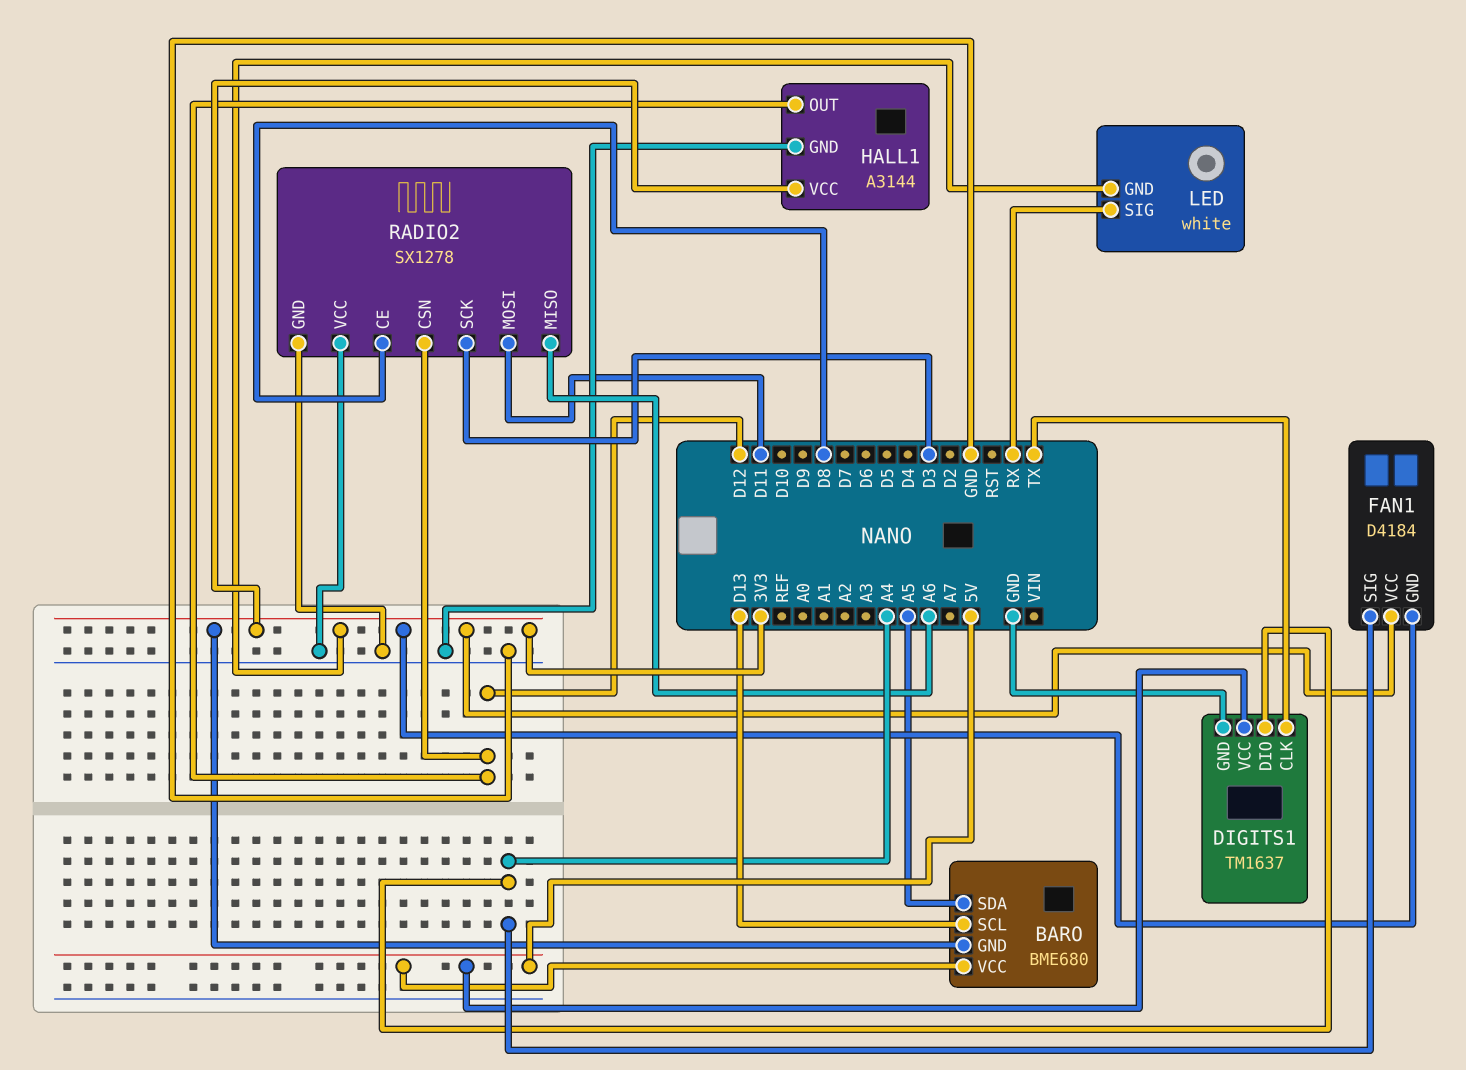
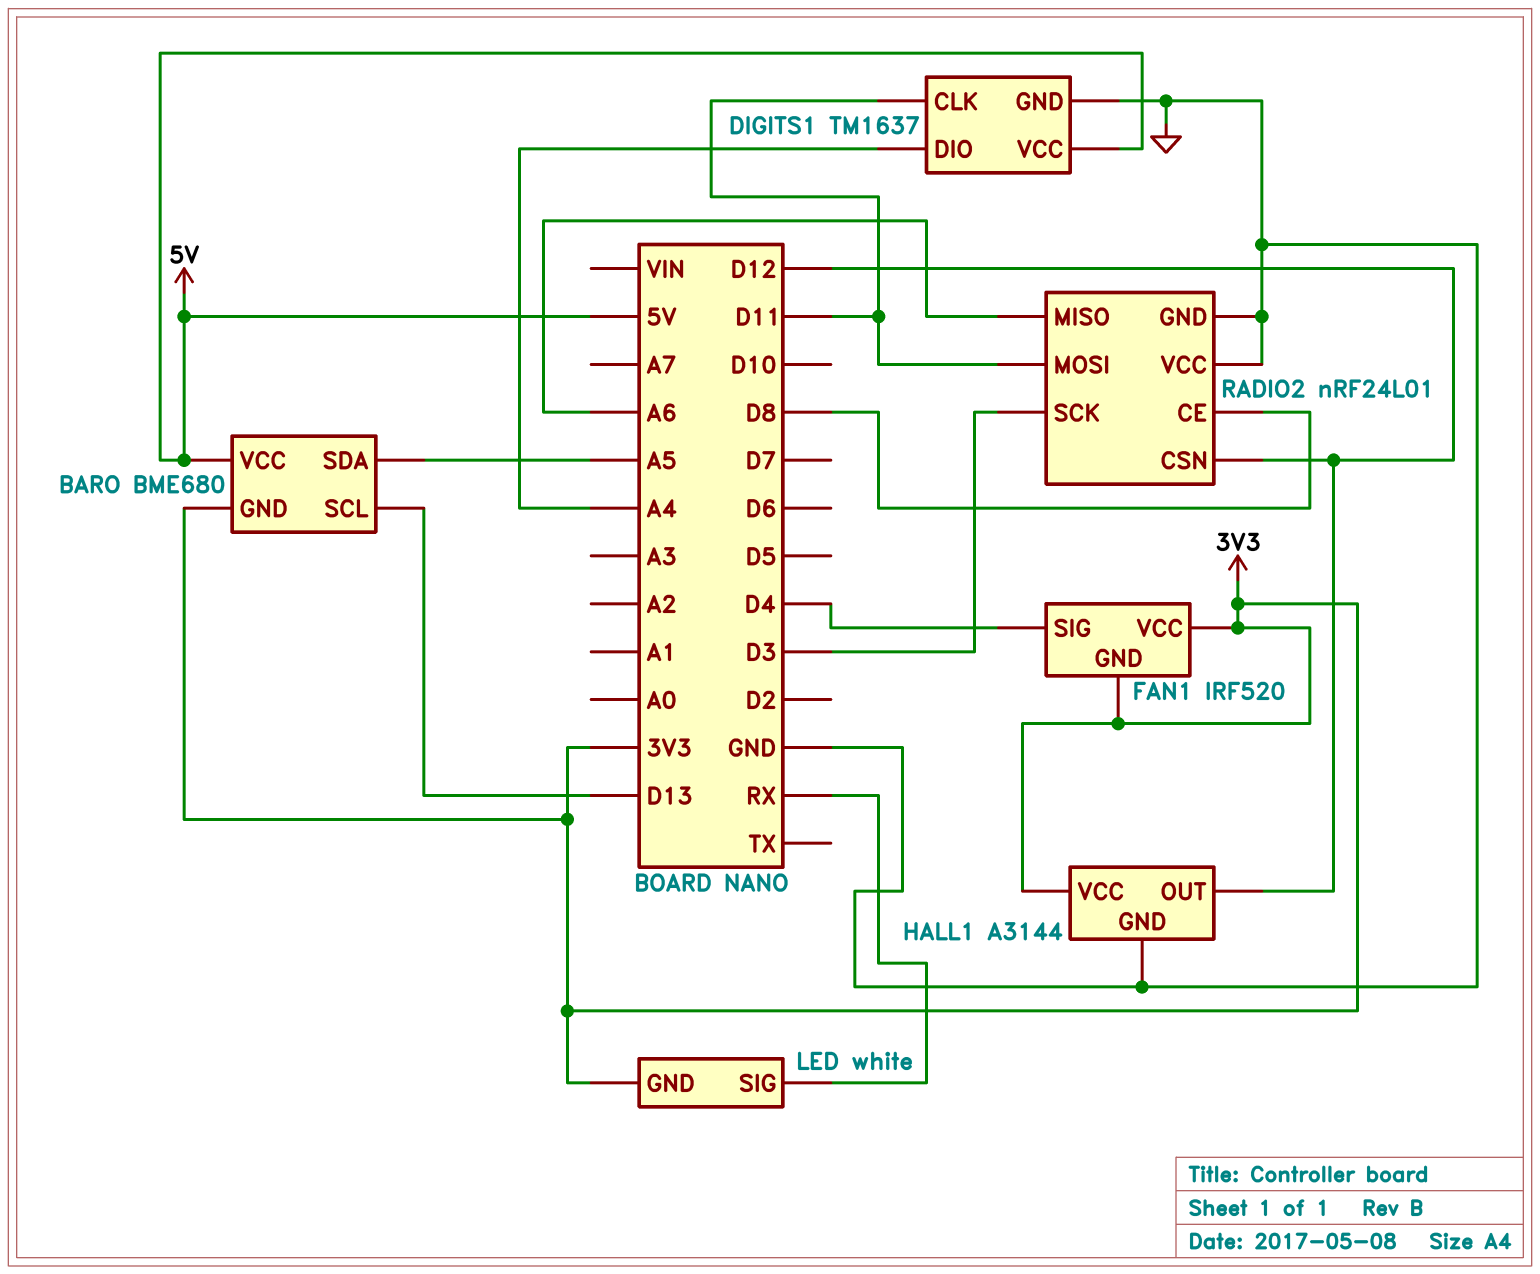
DIGITS1 pin CLK: TX -> D11
FAN1: D4184 -> IRF520
FAN1 pin SIG: A4 -> D4
RADIO2: SX1278 -> nRF24L01

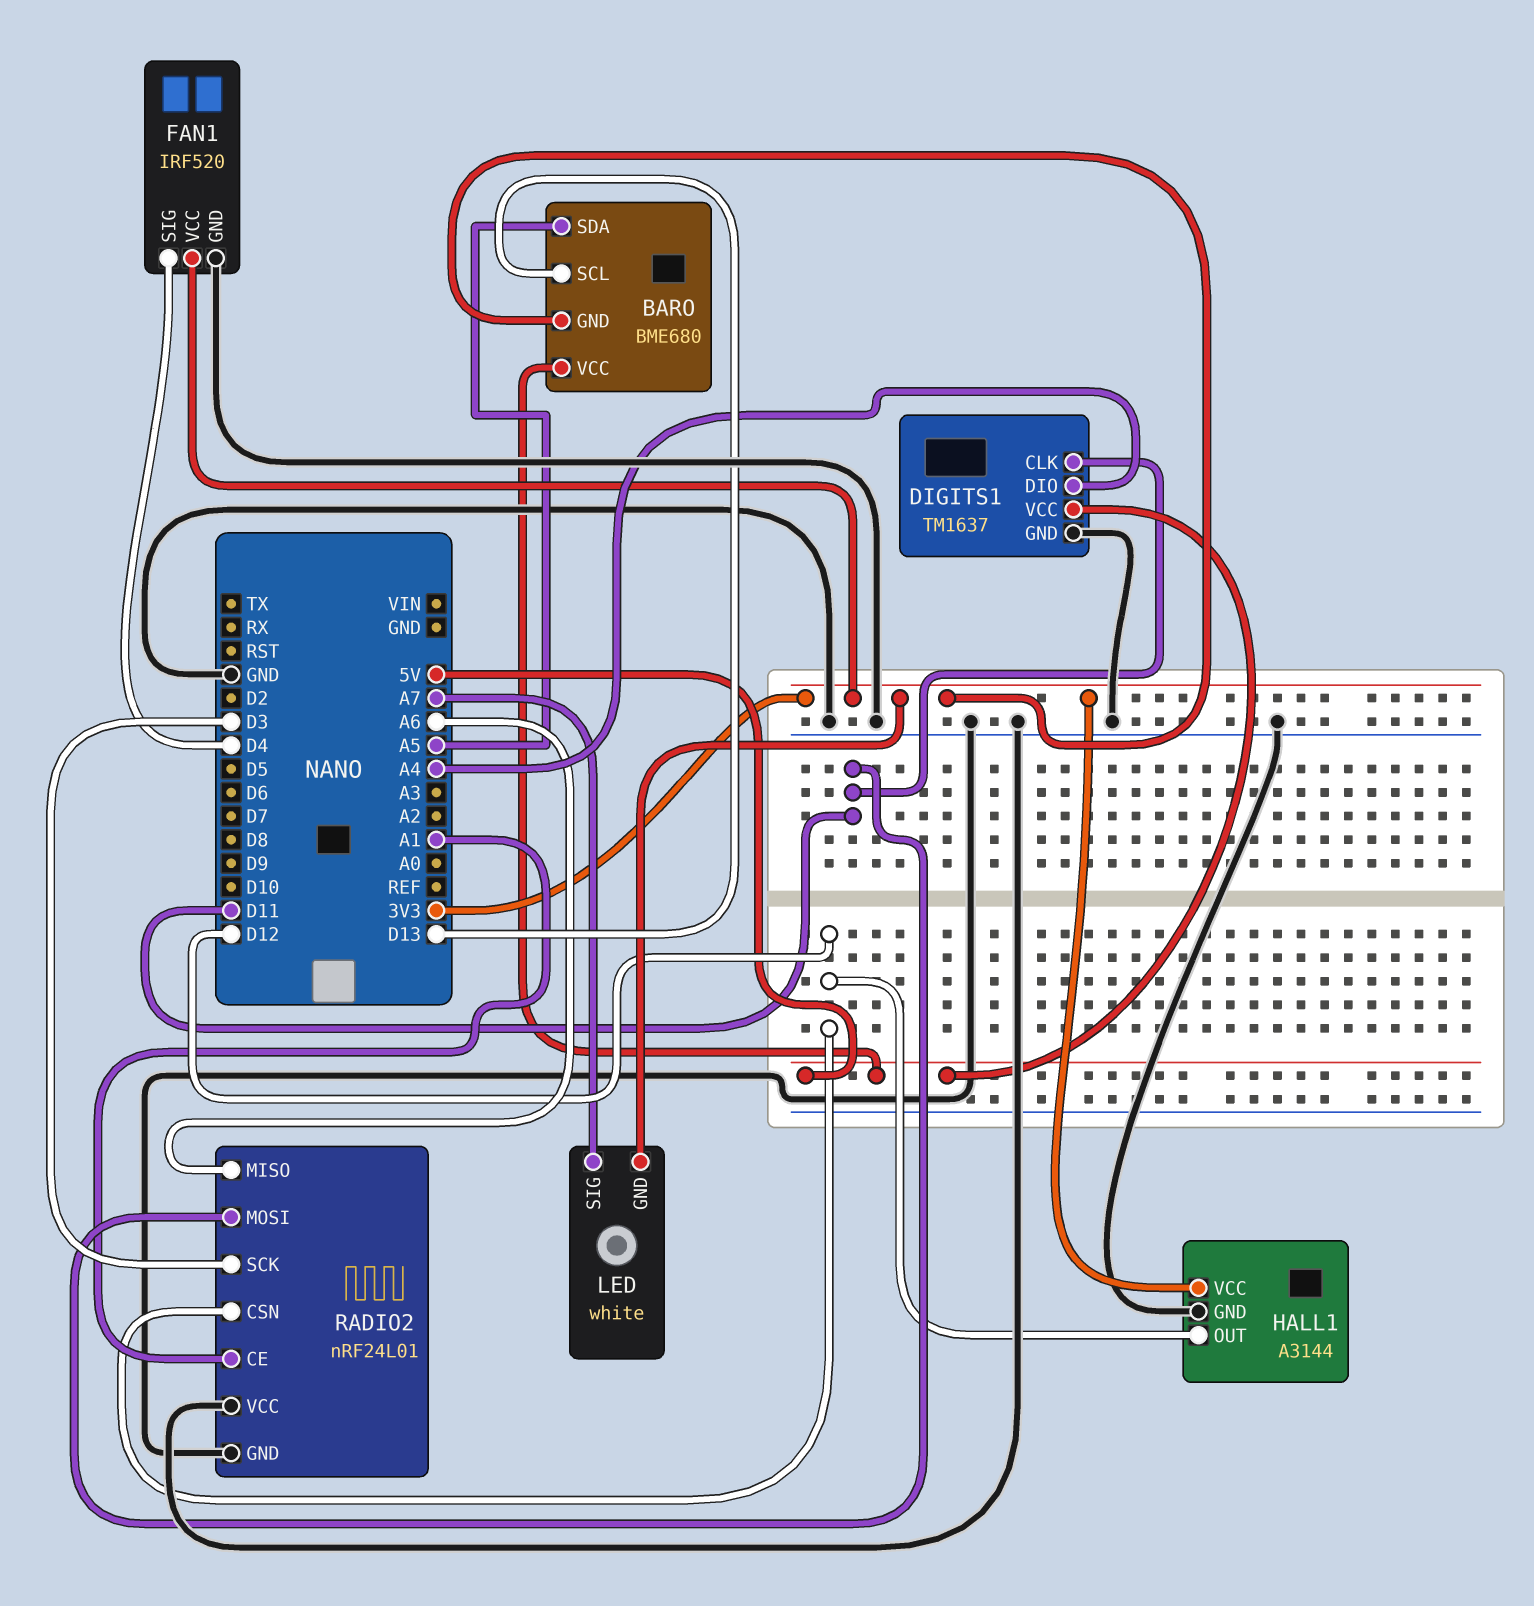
FAN1 pin GND: 3V3 -> GND
LED pin SIG: RX -> A7
RADIO2 pin CE: D8 -> A1

